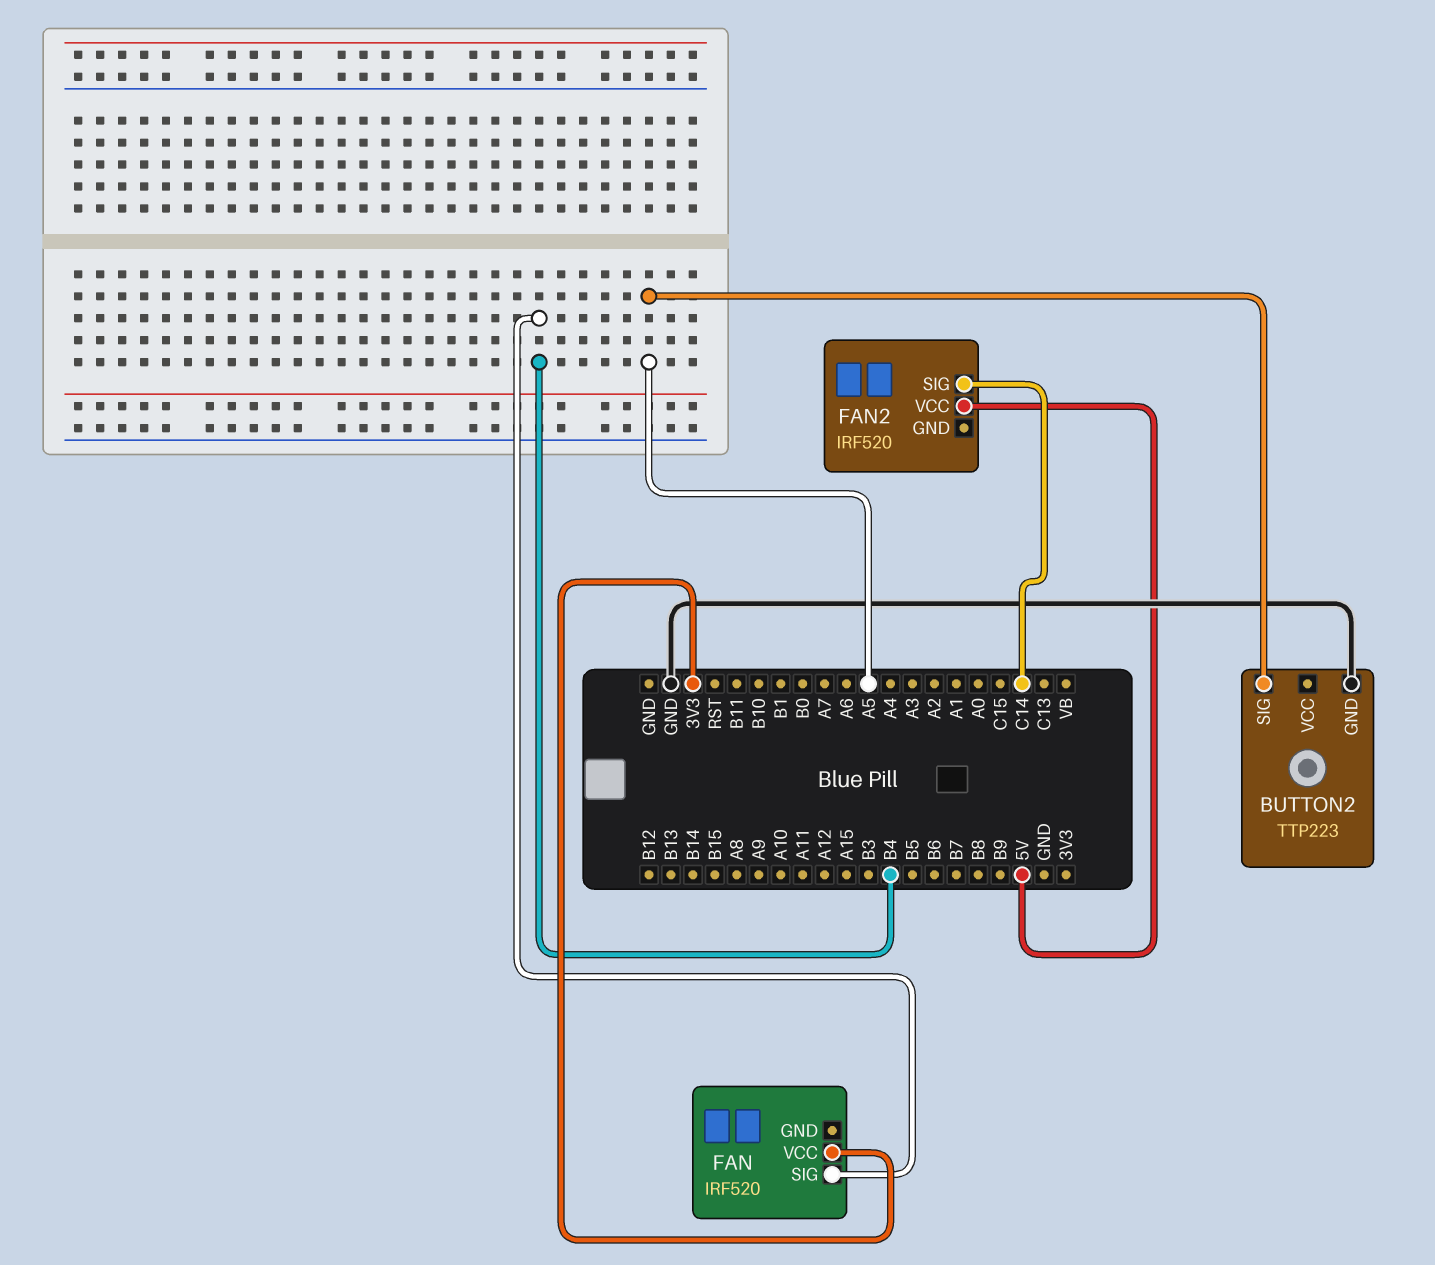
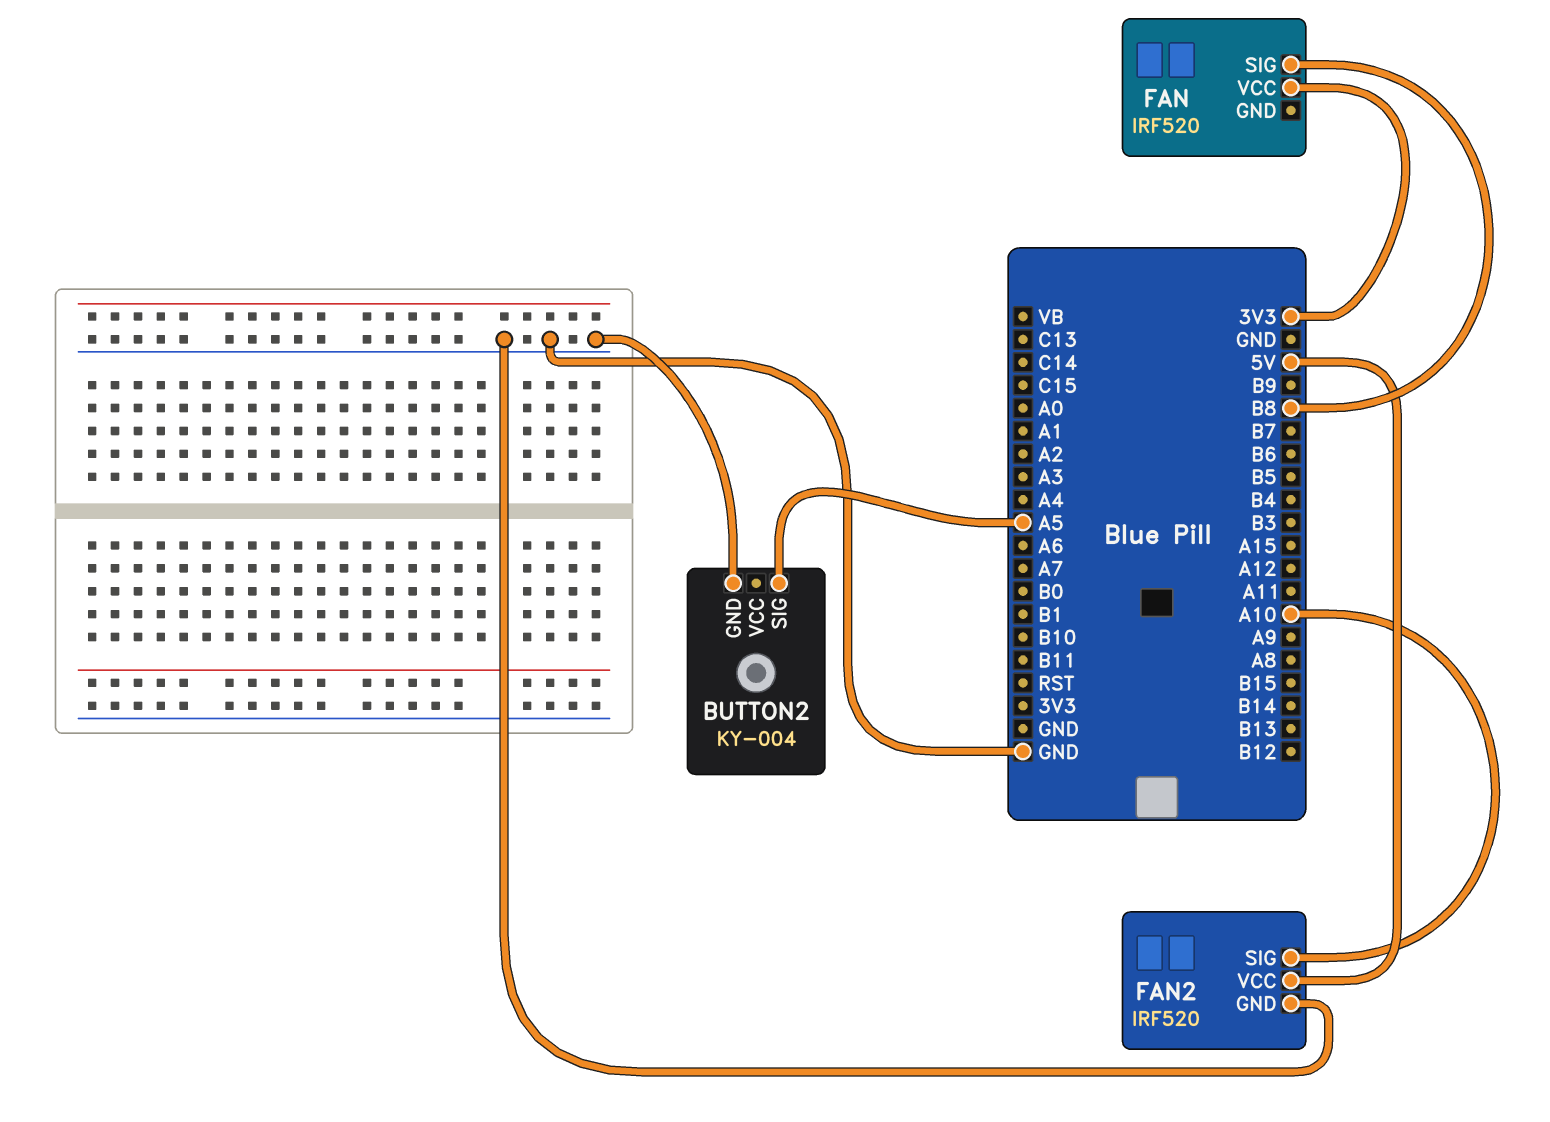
BUTTON2: TTP223 -> KY-004
FAN pin SIG: B4 -> B8
FAN2 pin GND: none -> GND
FAN2 pin SIG: C14 -> A10

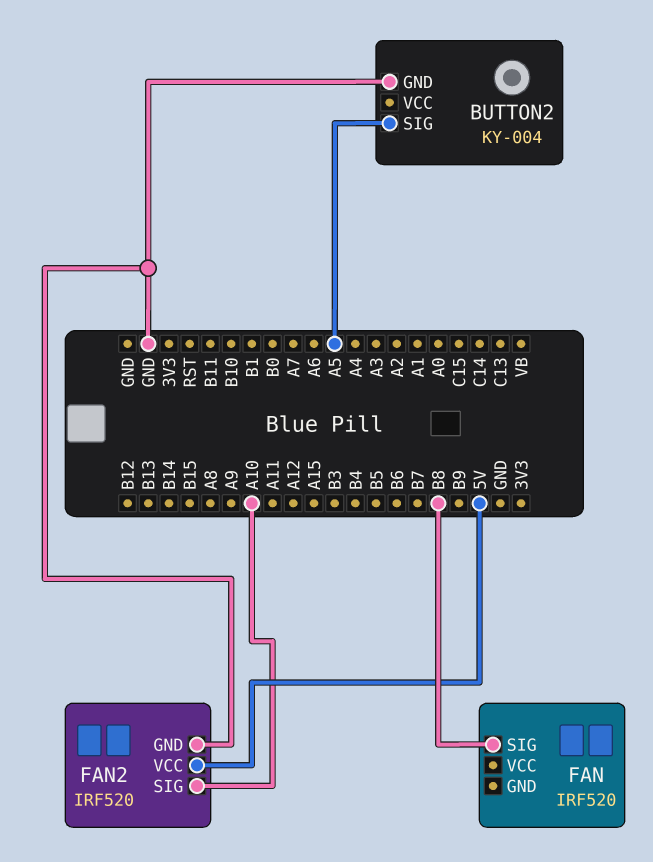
FAN pin VCC: 3V3 -> none

